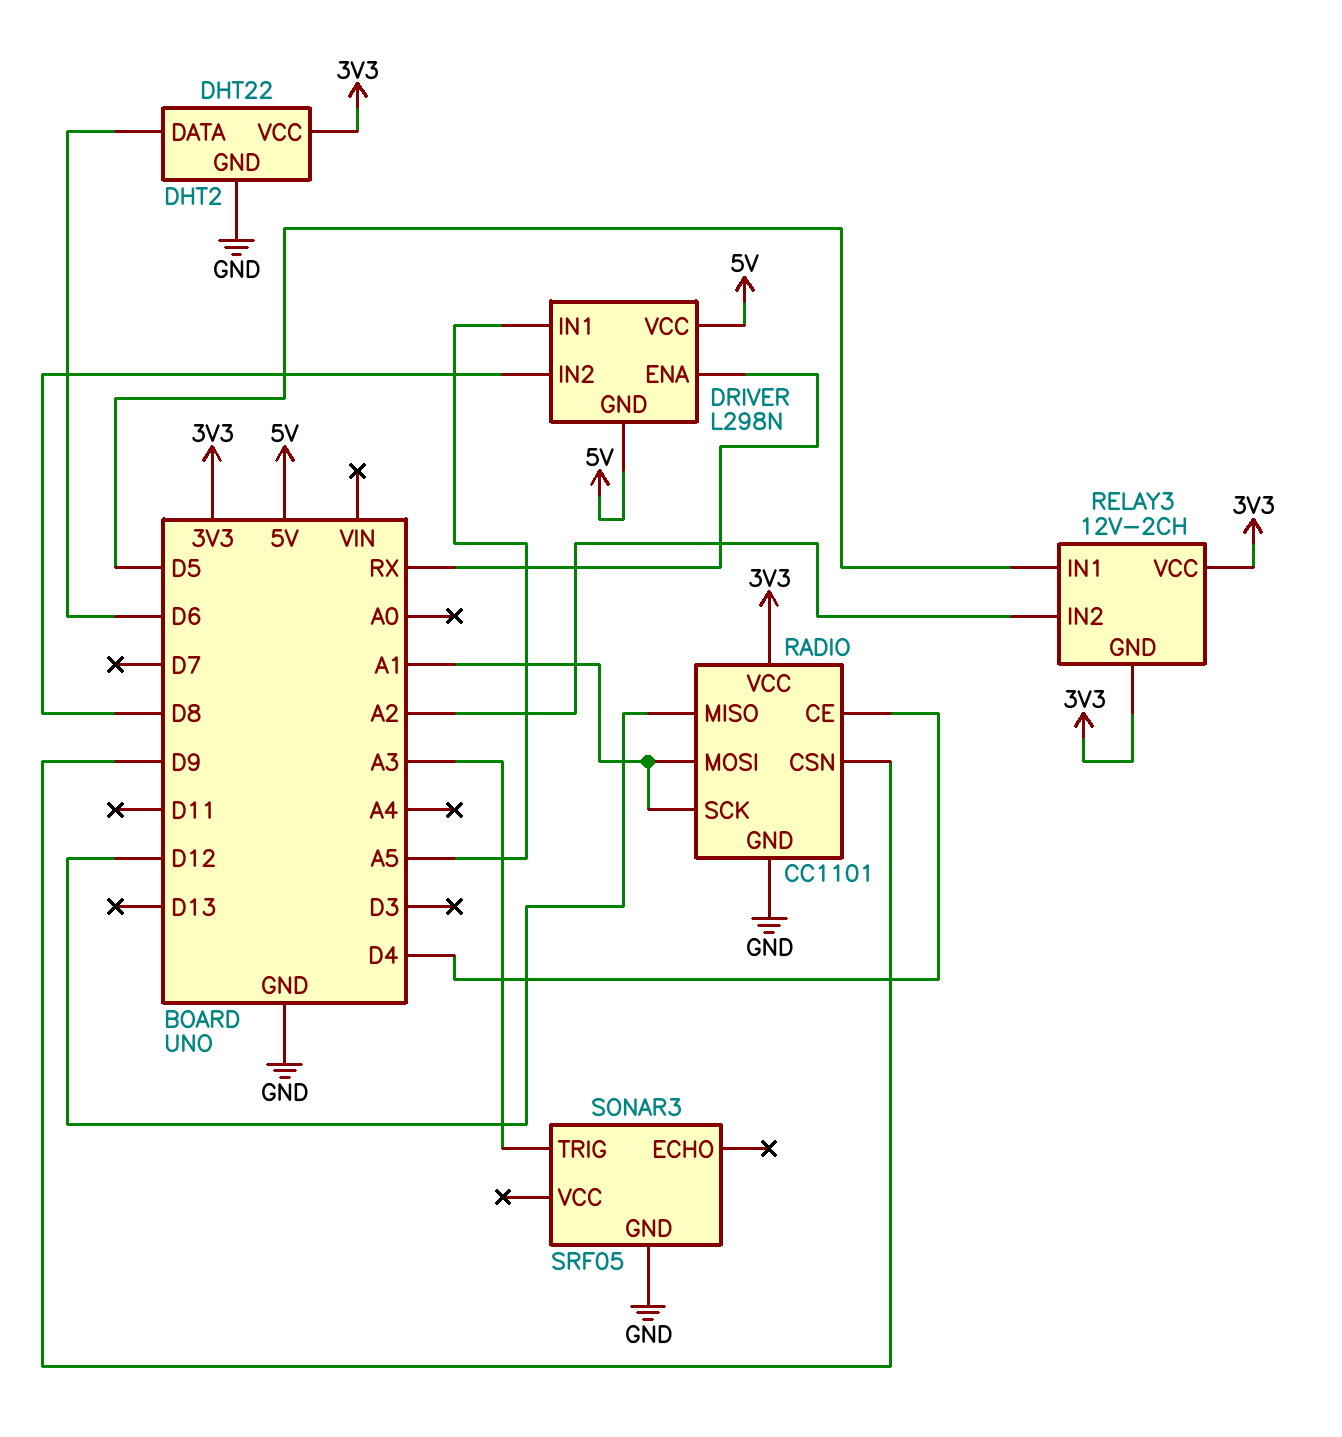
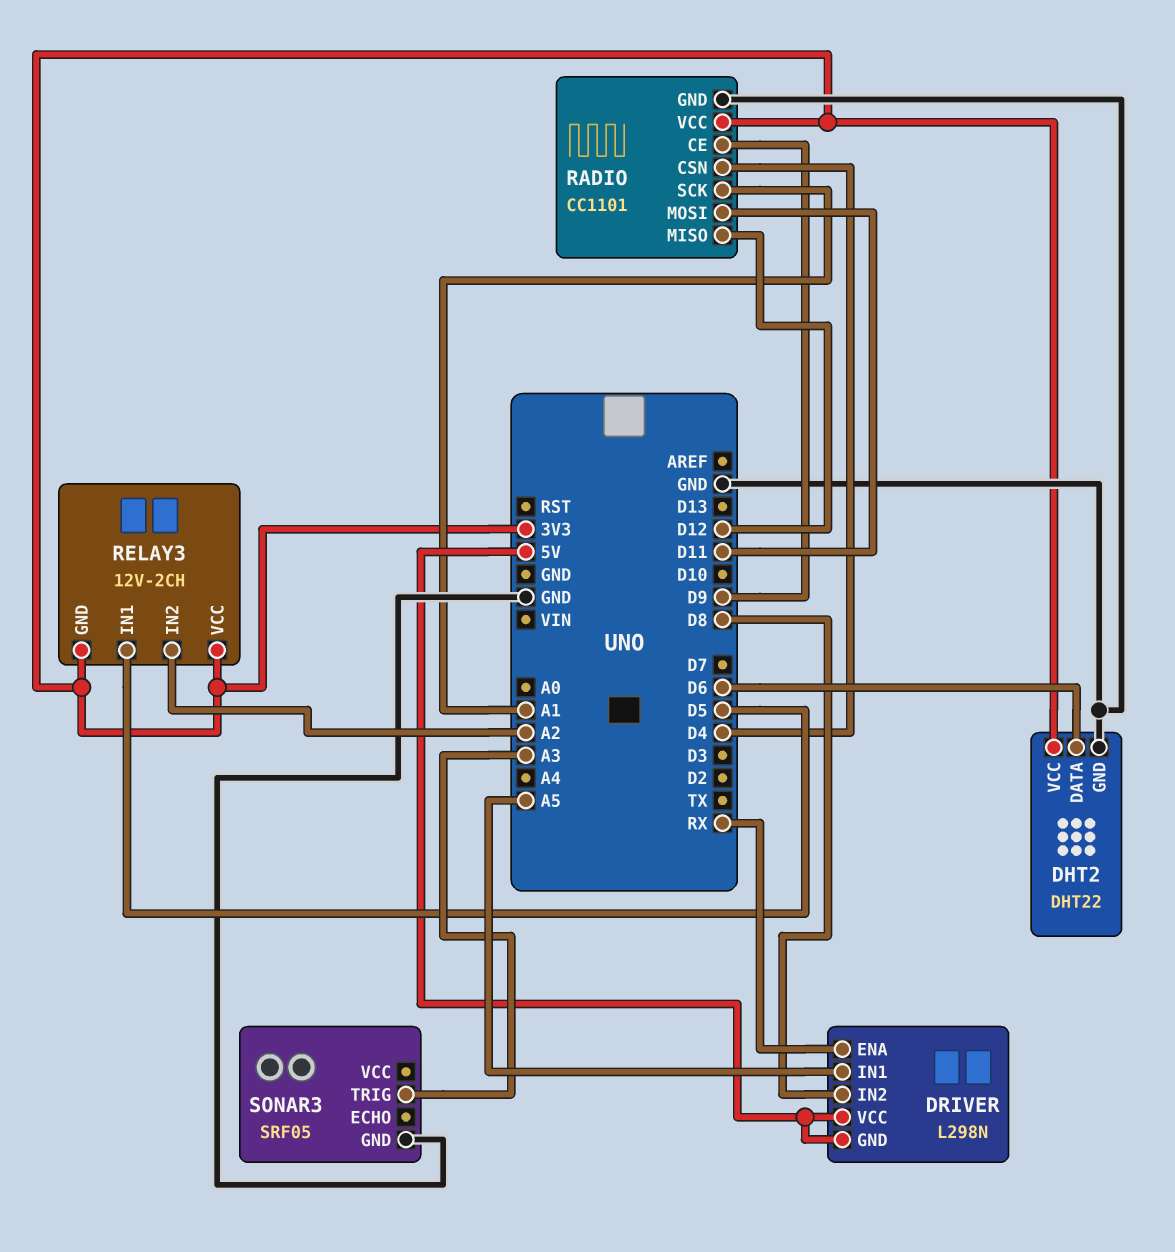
RADIO pin CE: D4 -> D9
RADIO pin CSN: D9 -> D4
RADIO pin MOSI: A1 -> D11

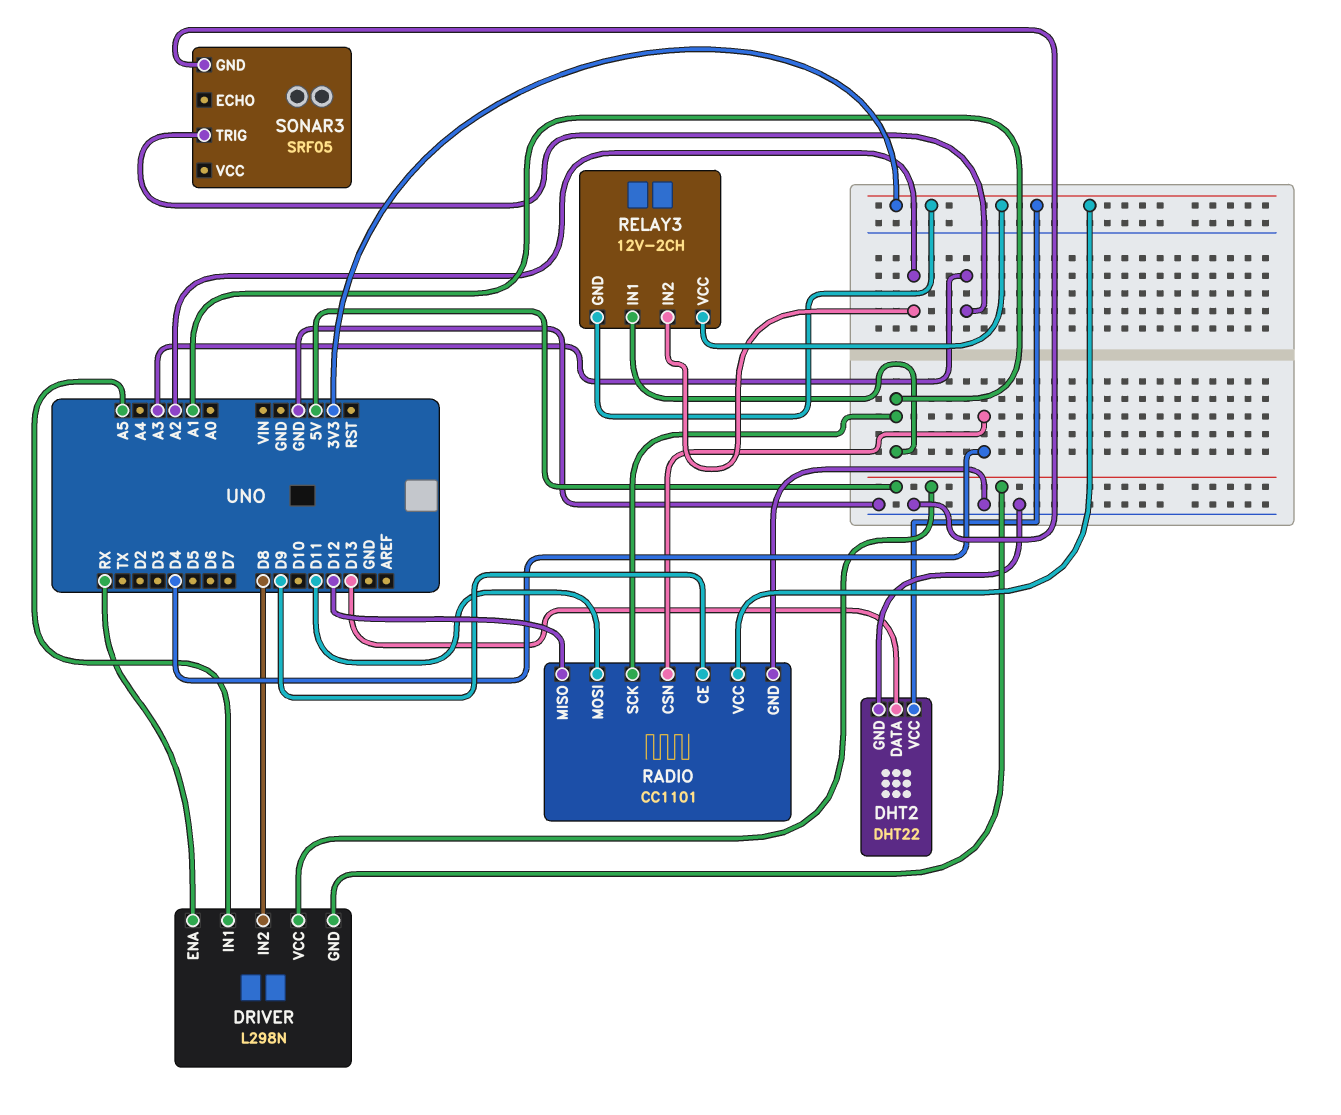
DHT2 pin DATA: D6 -> D13
RELAY3 pin IN1: D5 -> A1

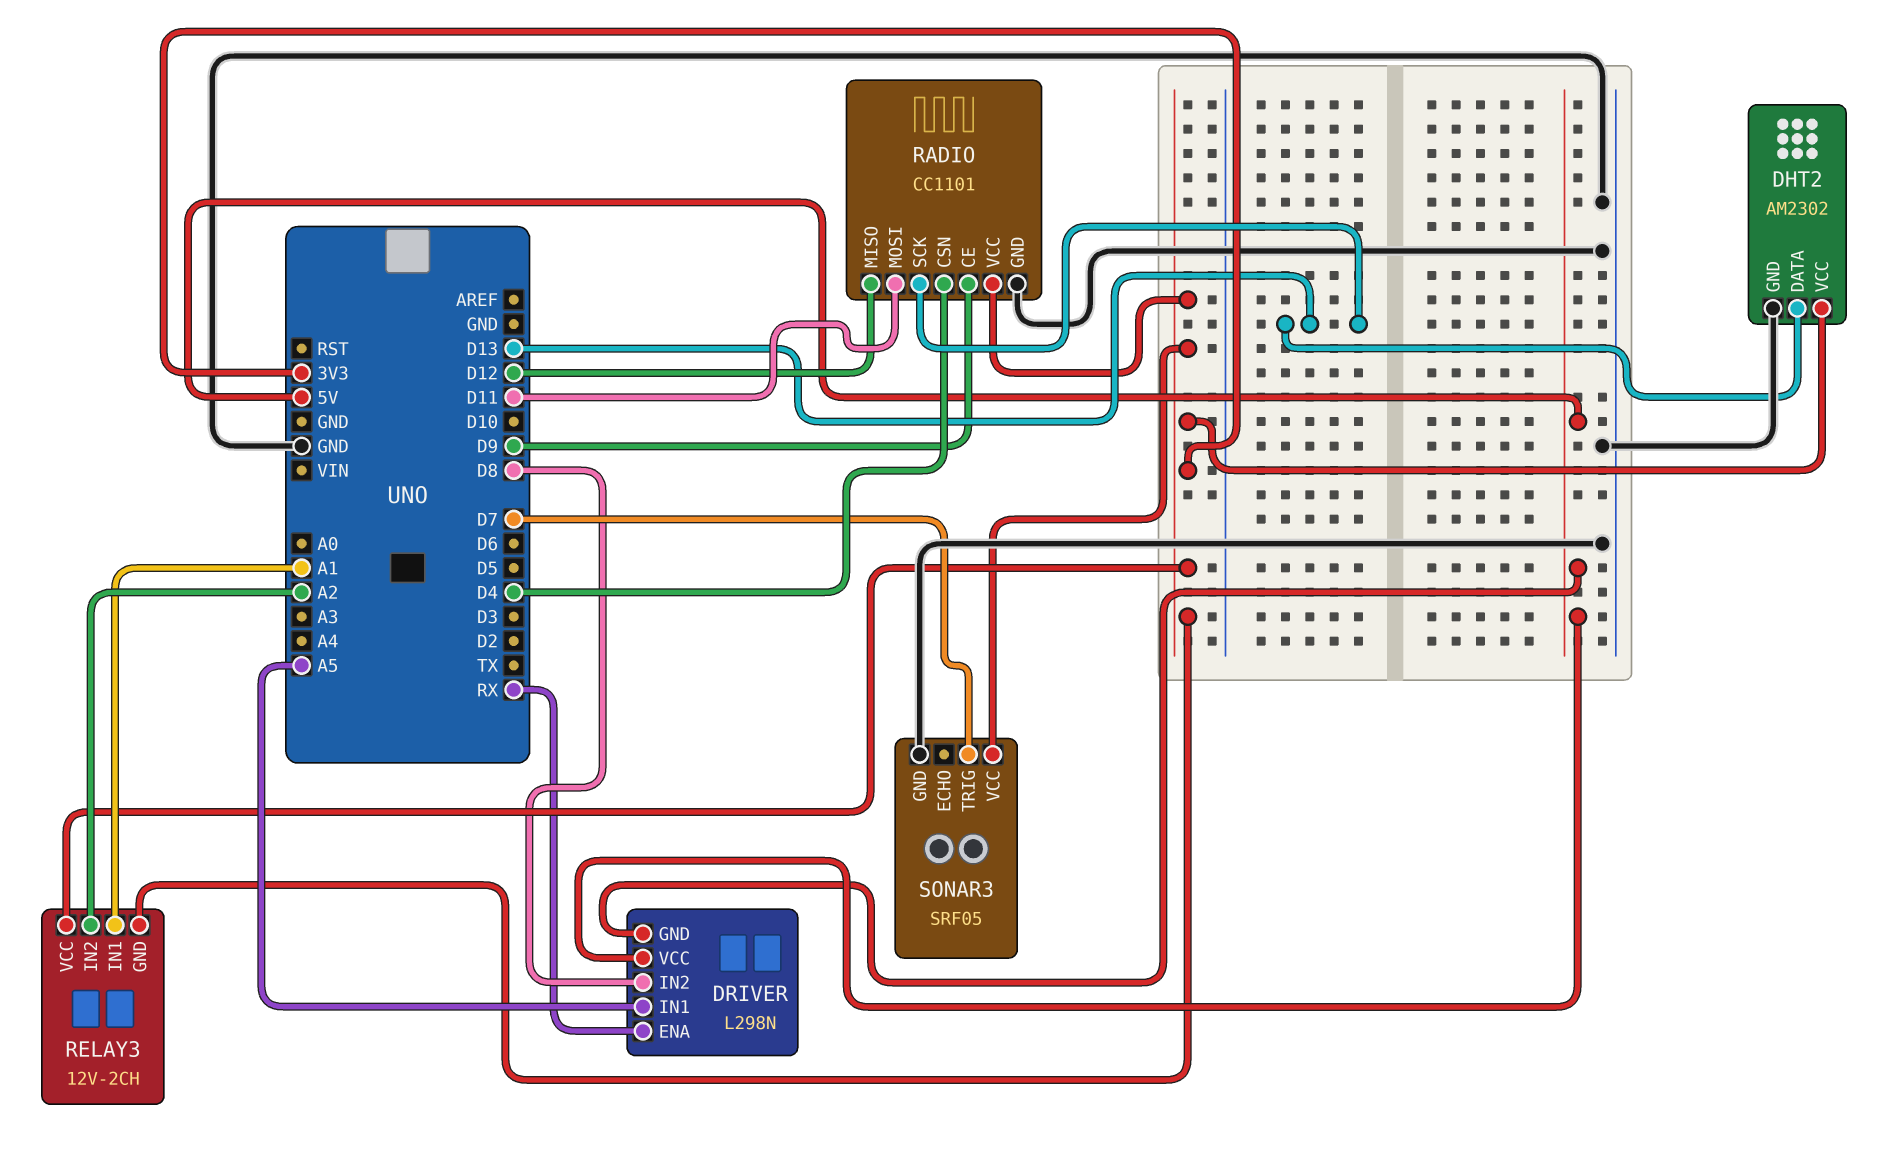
DHT2: DHT22 -> AM2302
RADIO pin SCK: A1 -> D13
SONAR3 pin TRIG: A3 -> D7
SONAR3 pin VCC: none -> 3V3

